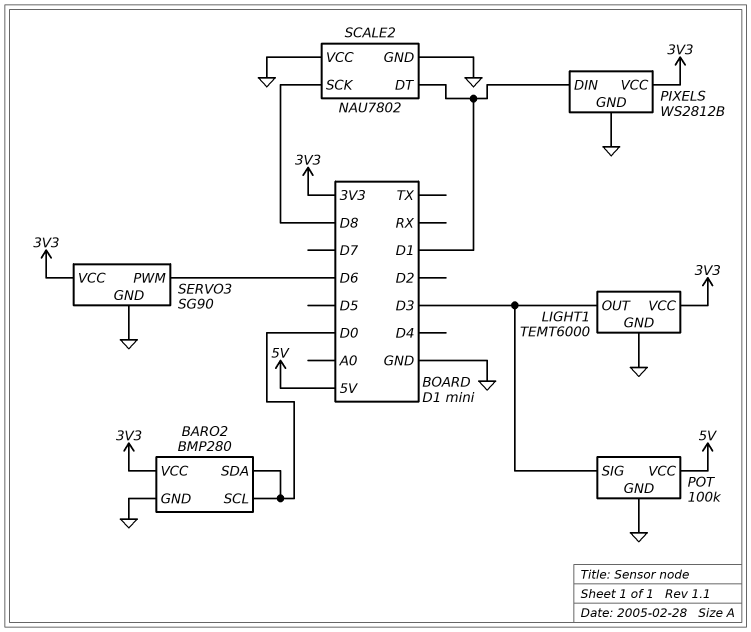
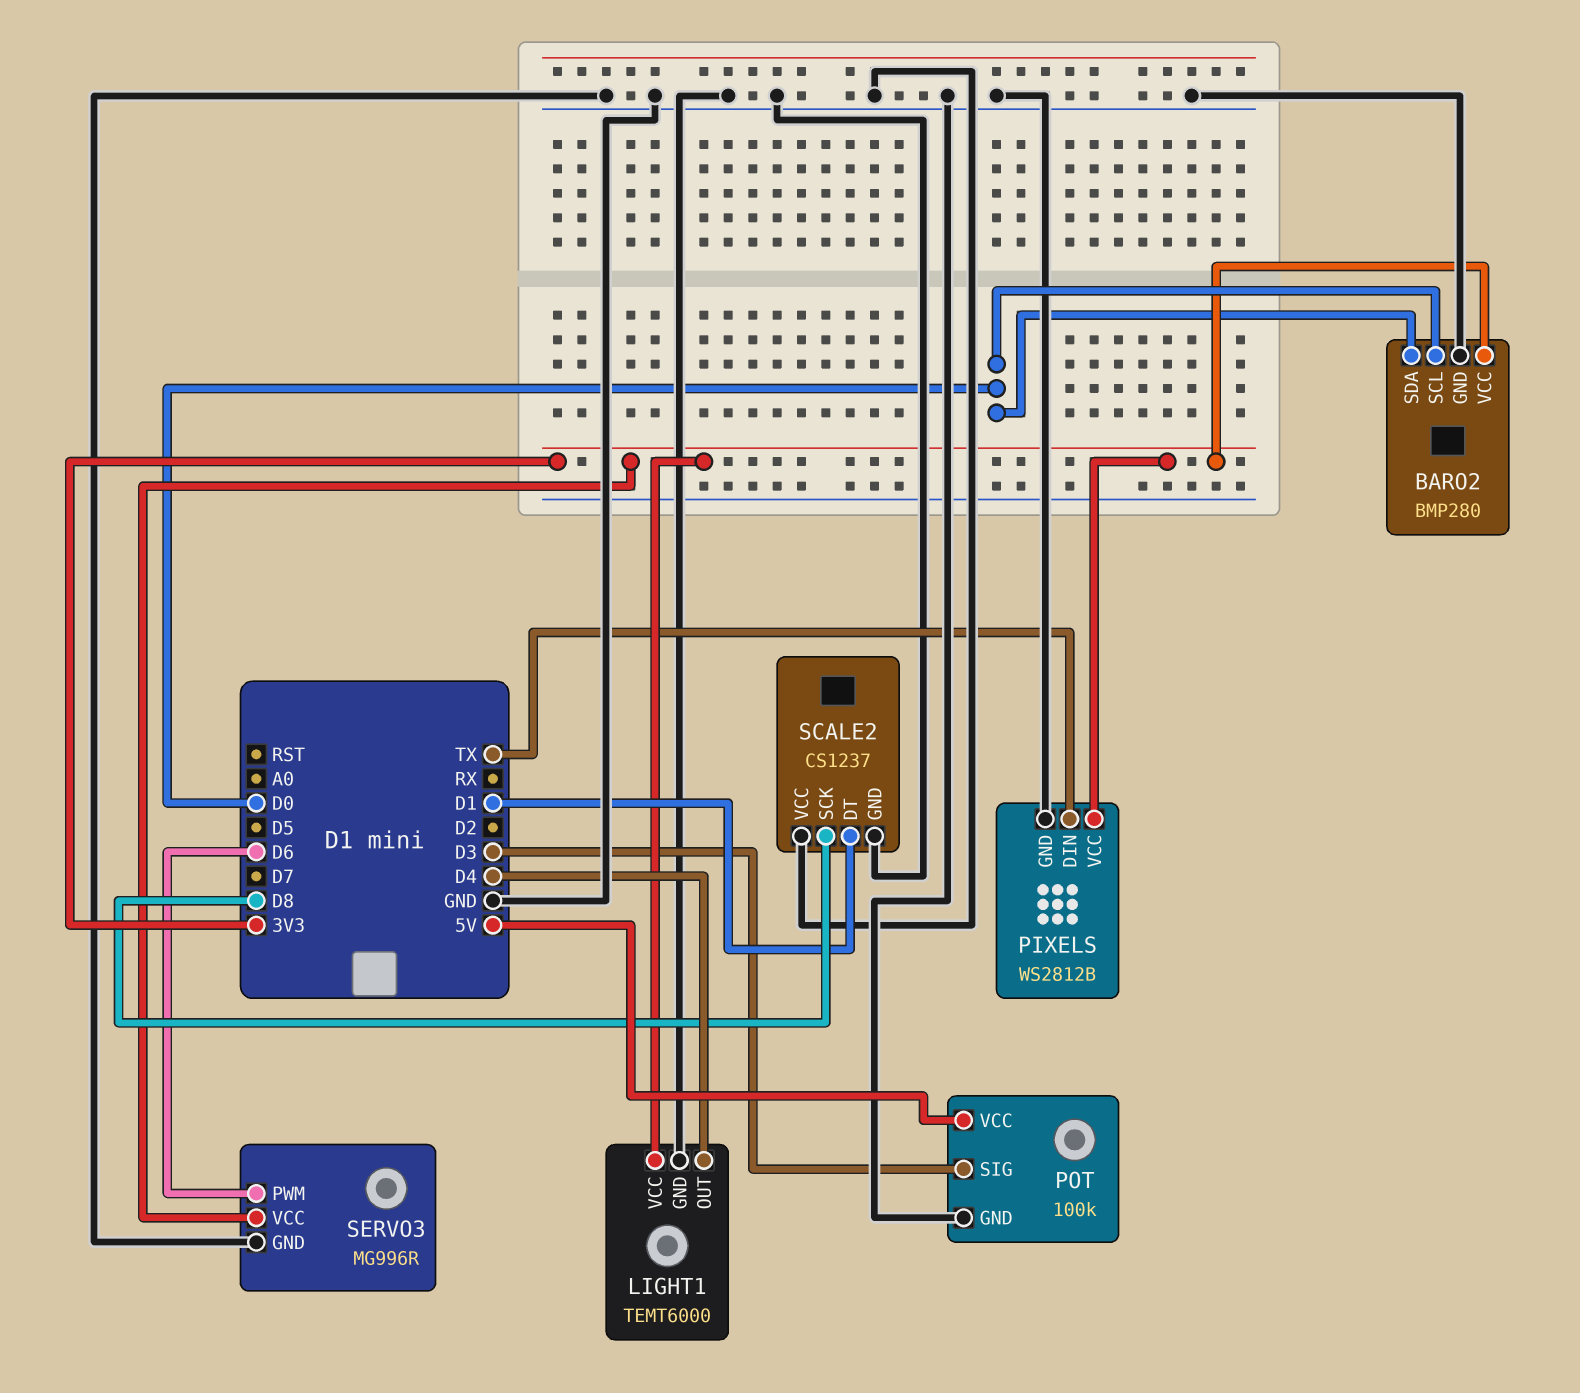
LIGHT1 pin OUT: D3 -> D4
PIXELS pin DIN: D1 -> TX
SCALE2: NAU7802 -> CS1237
SERVO3: SG90 -> MG996R

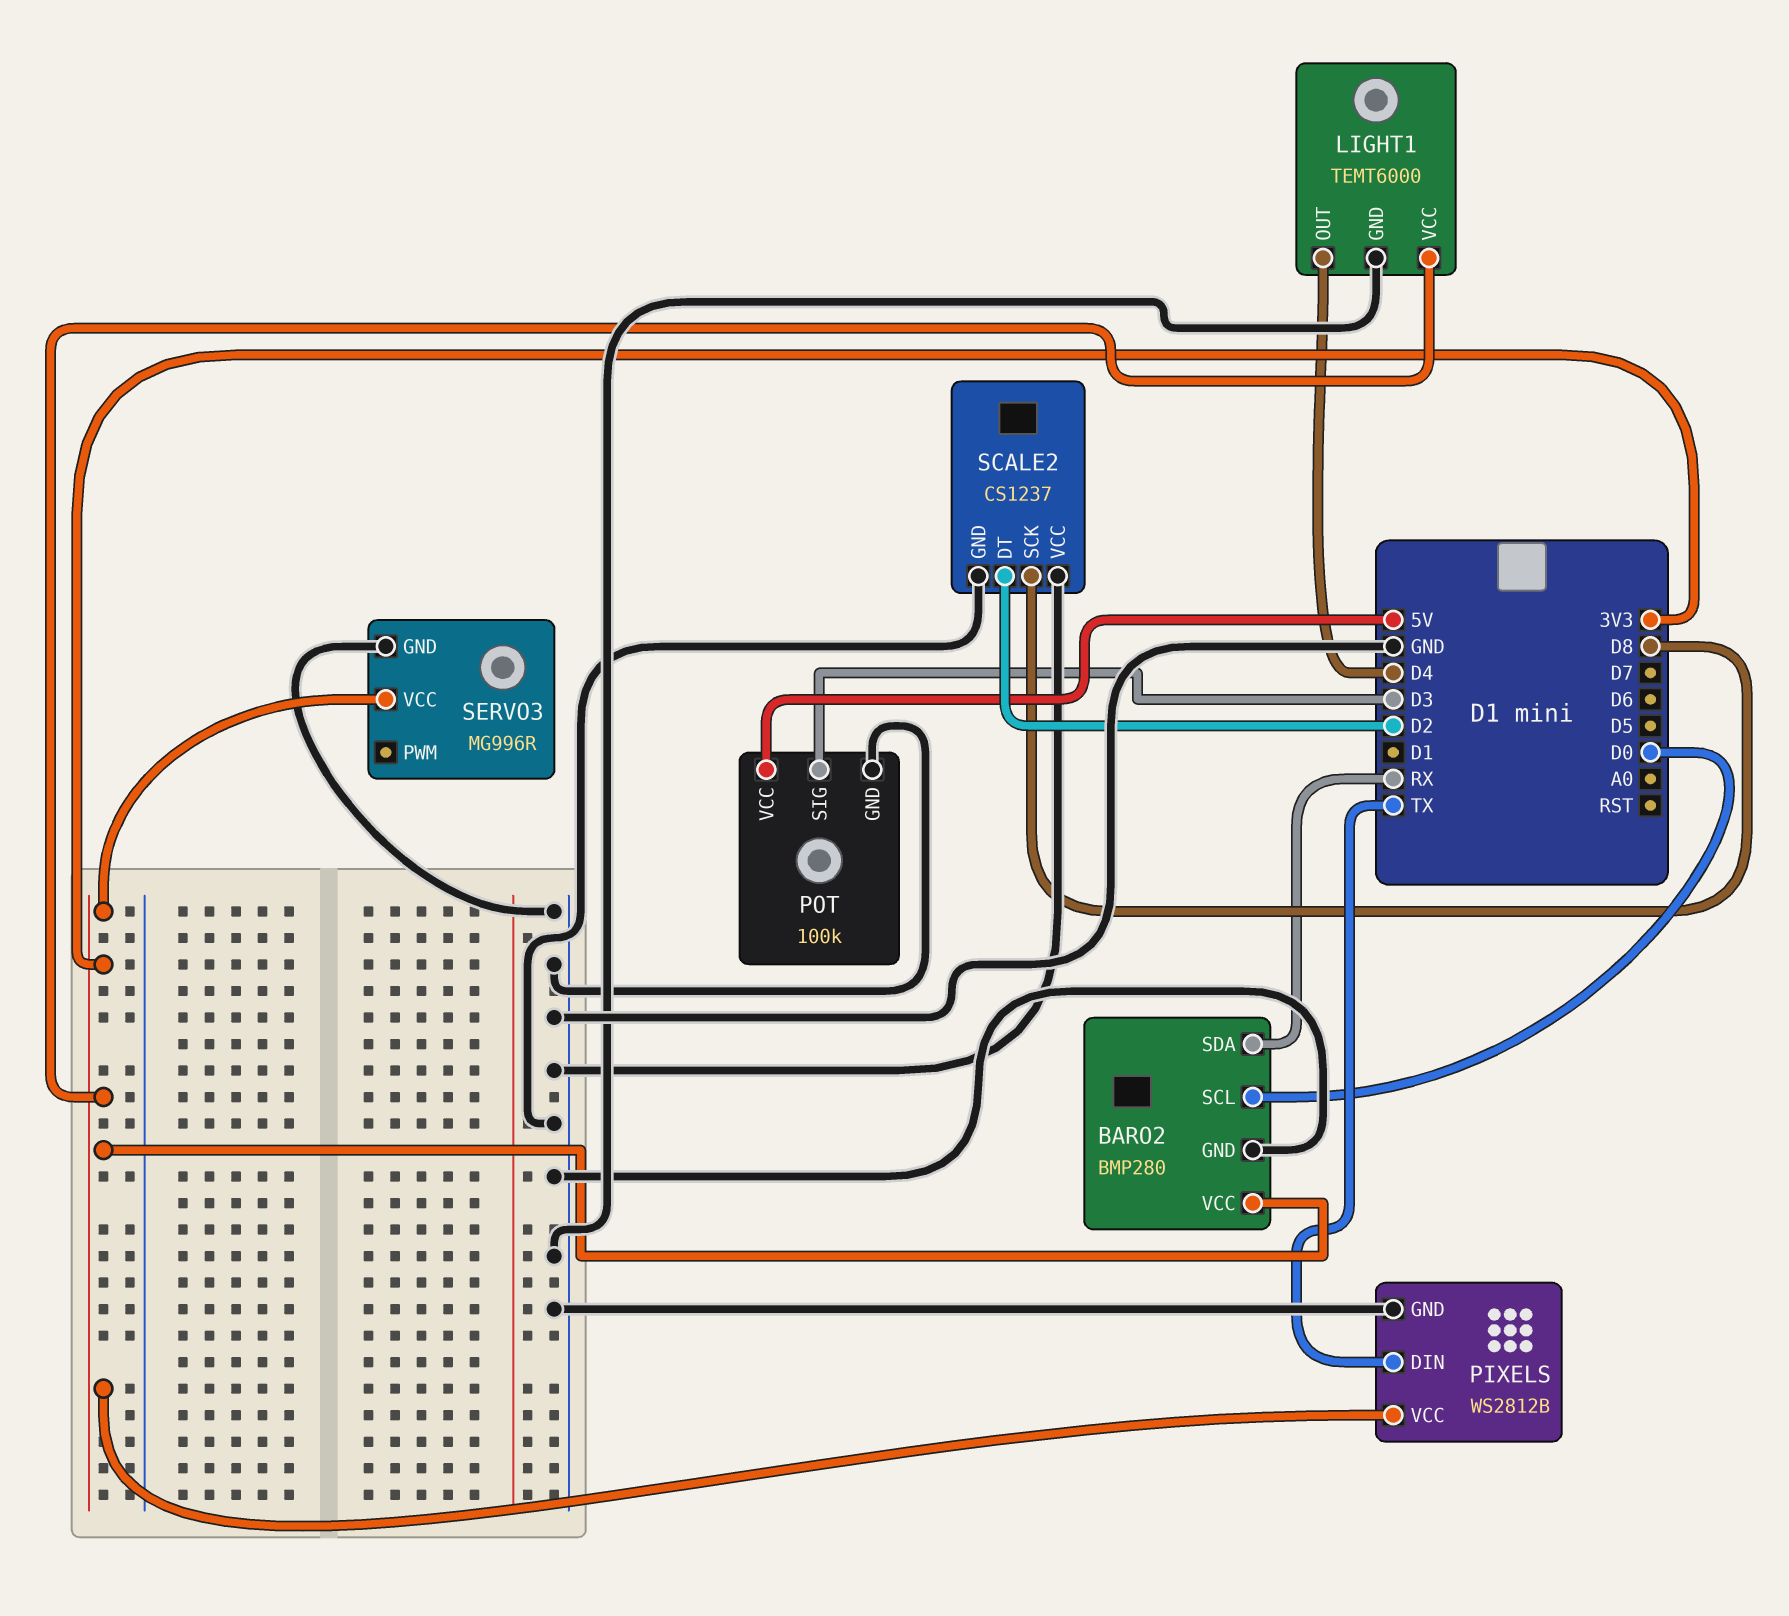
BARO2 pin SDA: D0 -> RX
SCALE2 pin DT: D1 -> D2
SERVO3 pin PWM: D6 -> none

